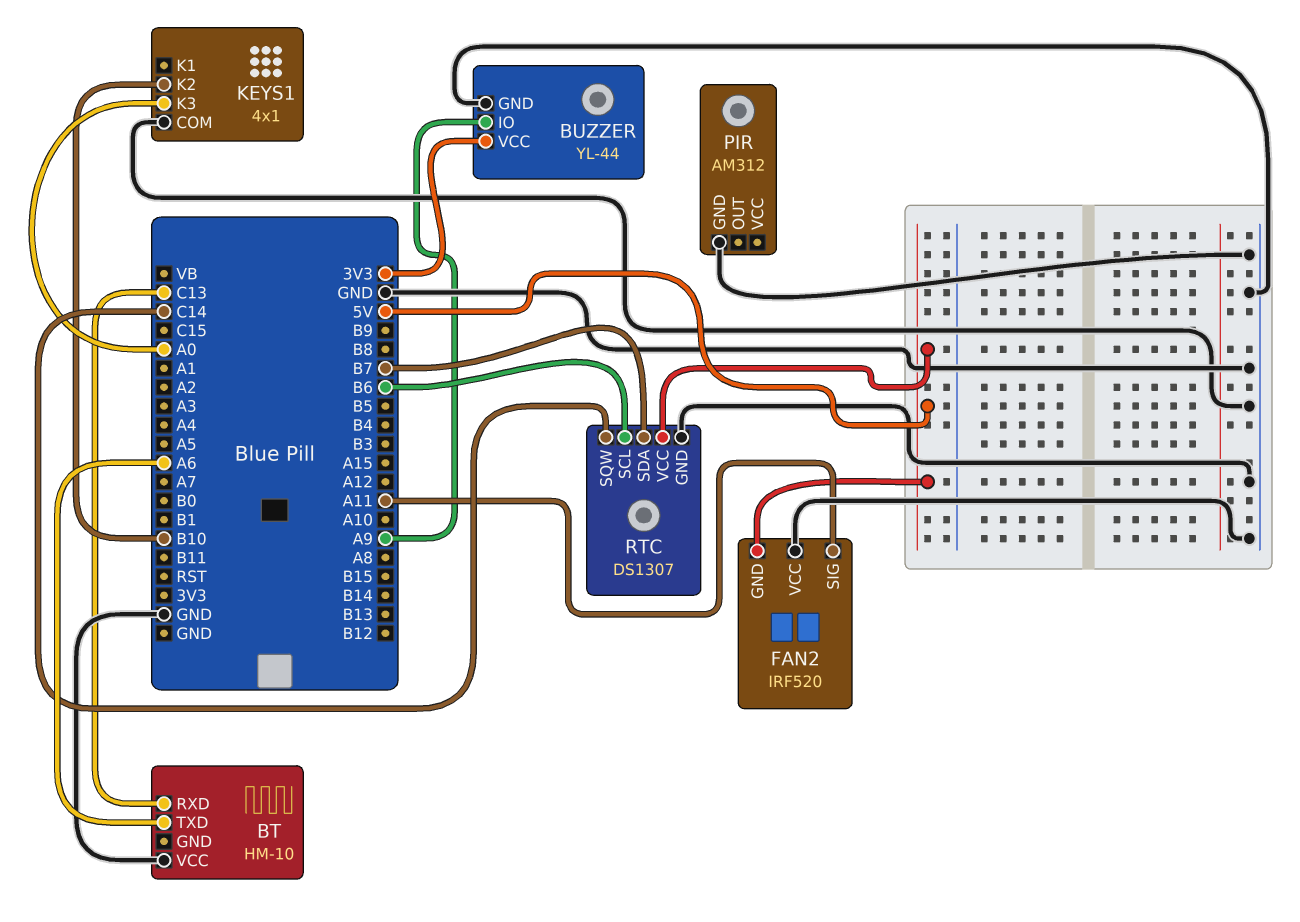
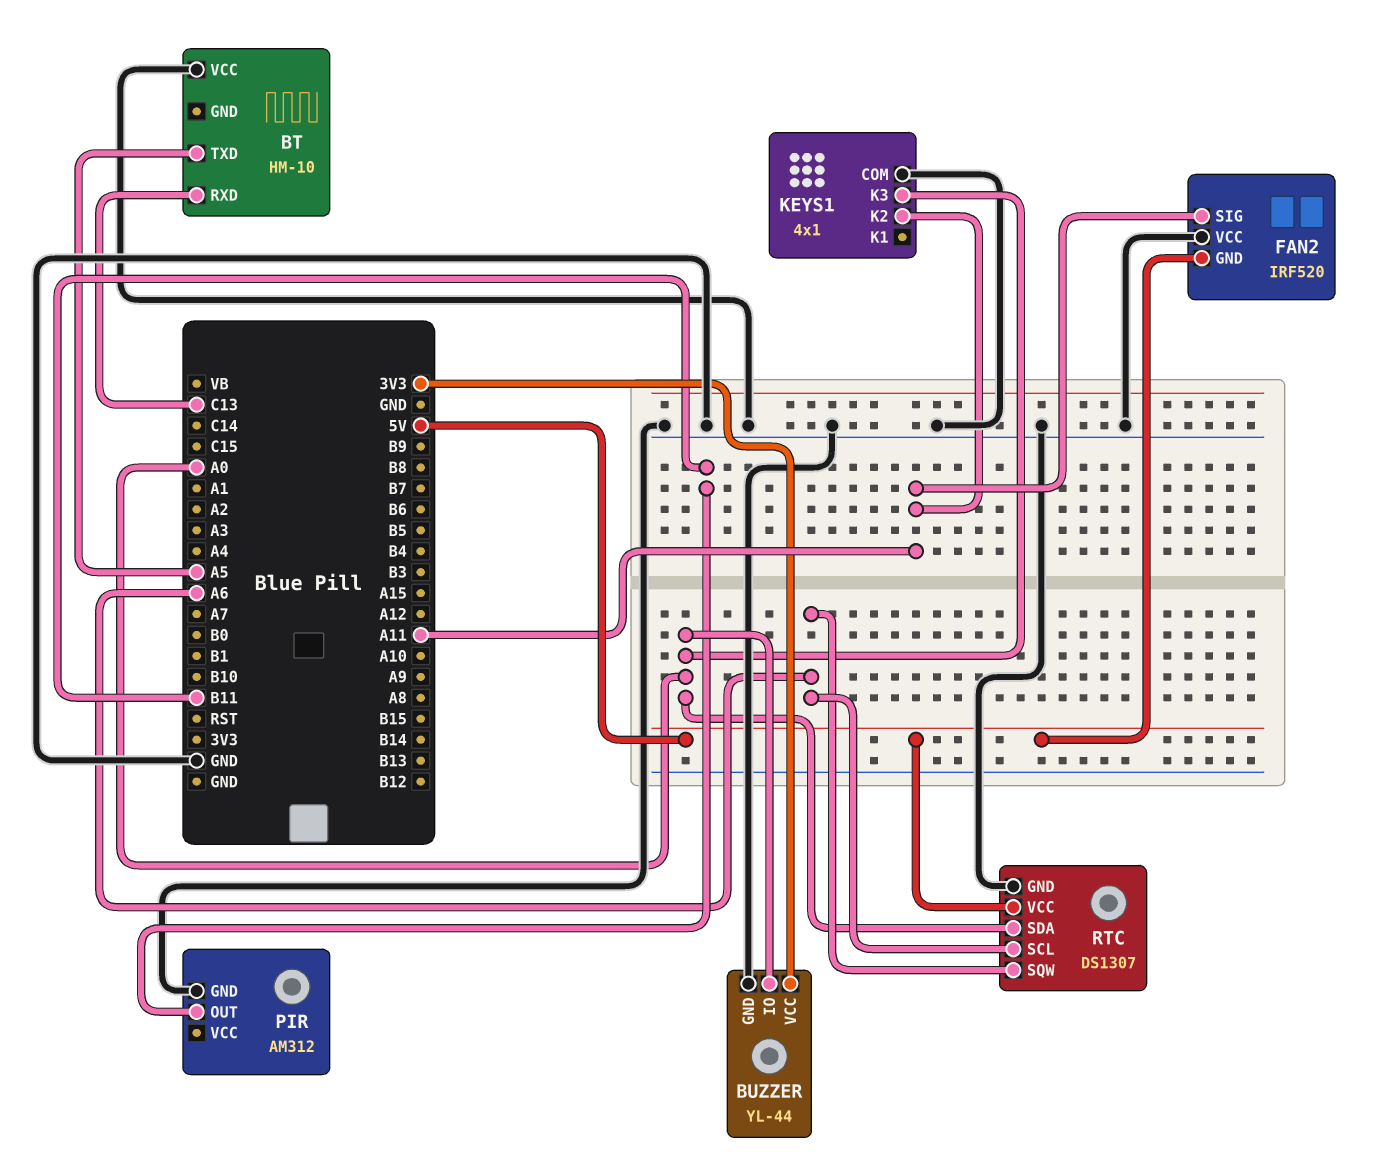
BT pin TXD: A6 -> A5
BUZZER pin IO: A9 -> A0
KEYS1 pin K2: B10 -> A11
PIR pin OUT: none -> B11
RTC pin SCL: B6 -> A6
RTC pin SDA: B7 -> A0
RTC pin SQW: C14 -> A6

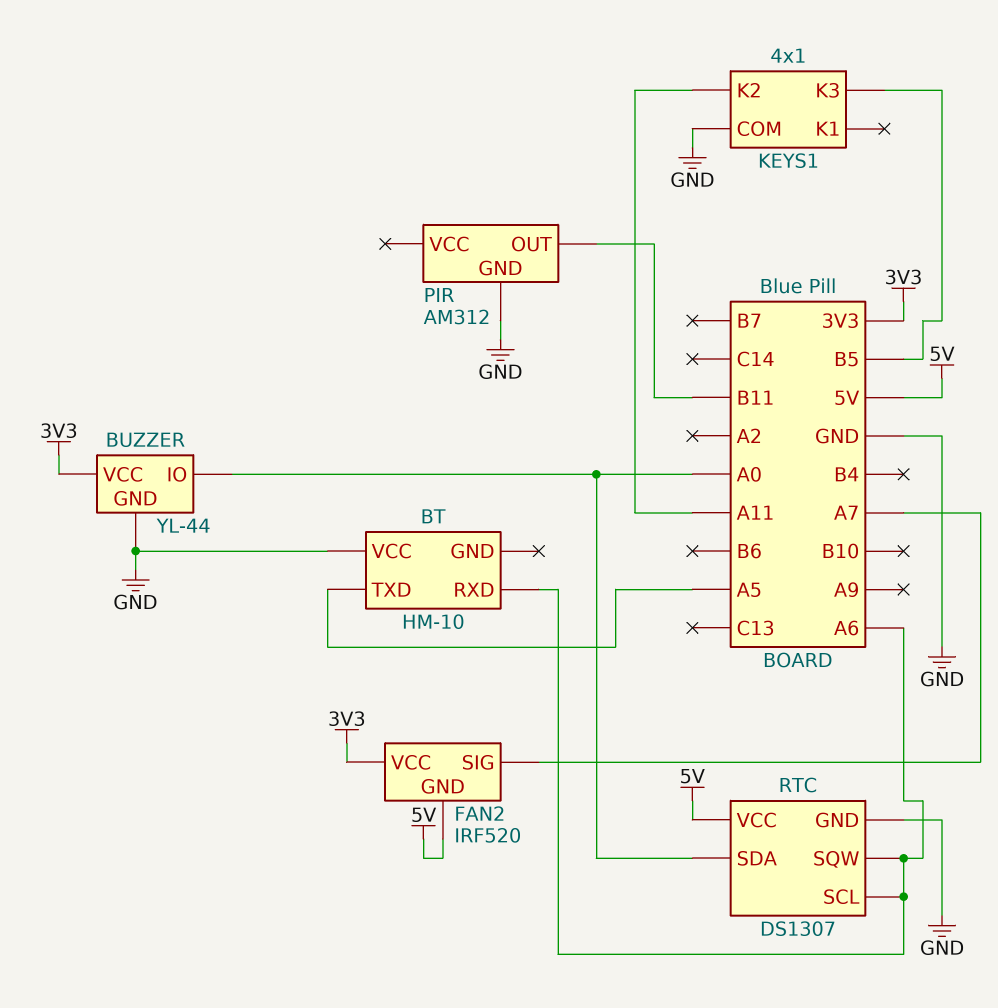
BT pin RXD: C13 -> A6
FAN2 pin SIG: A11 -> A7
FAN2 pin VCC: GND -> 3V3
KEYS1 pin K3: A0 -> B5

